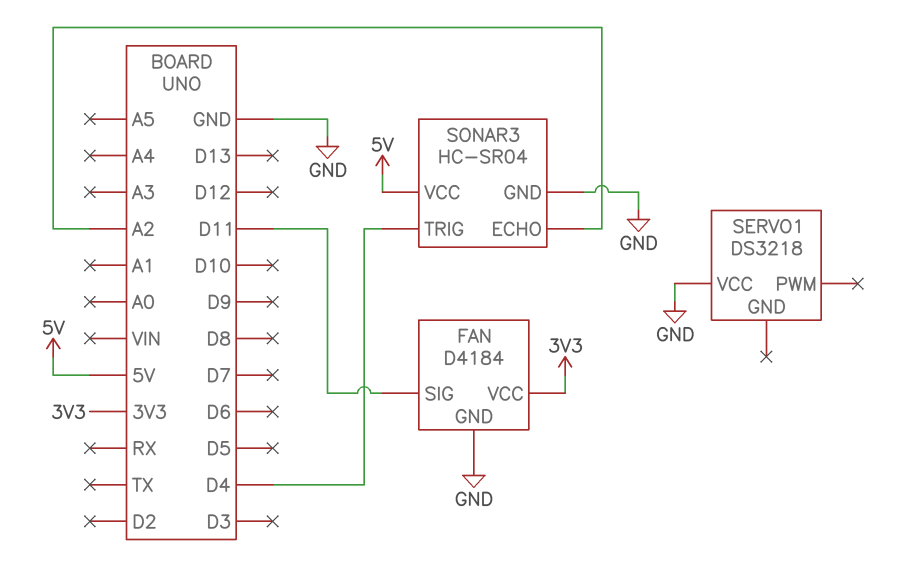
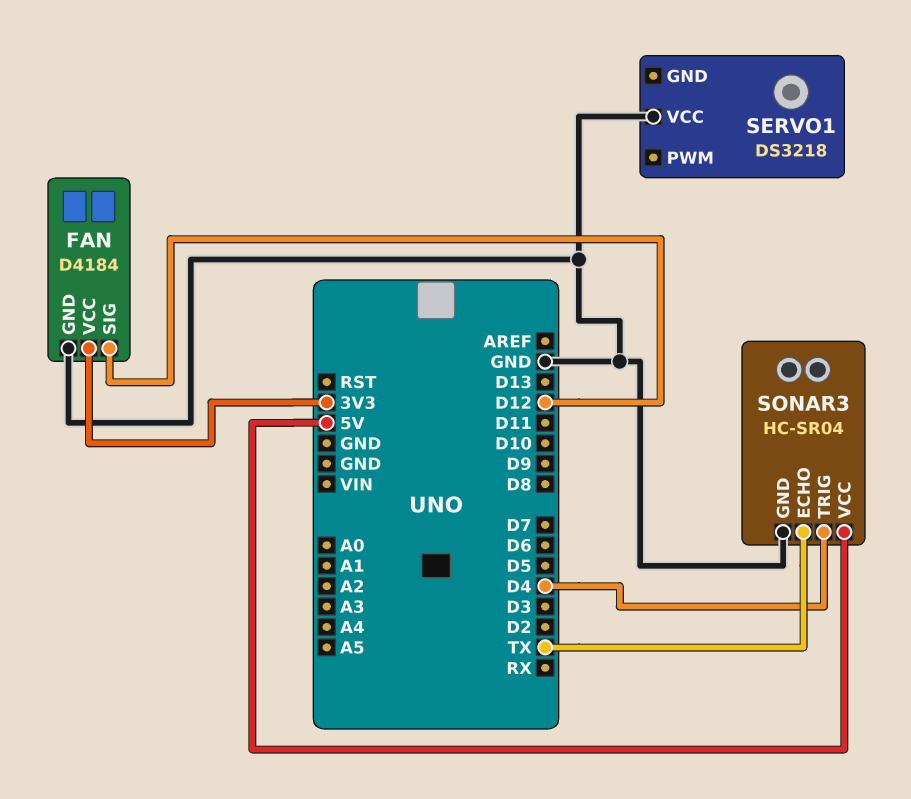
FAN pin SIG: D11 -> D12
SONAR3 pin ECHO: A2 -> TX

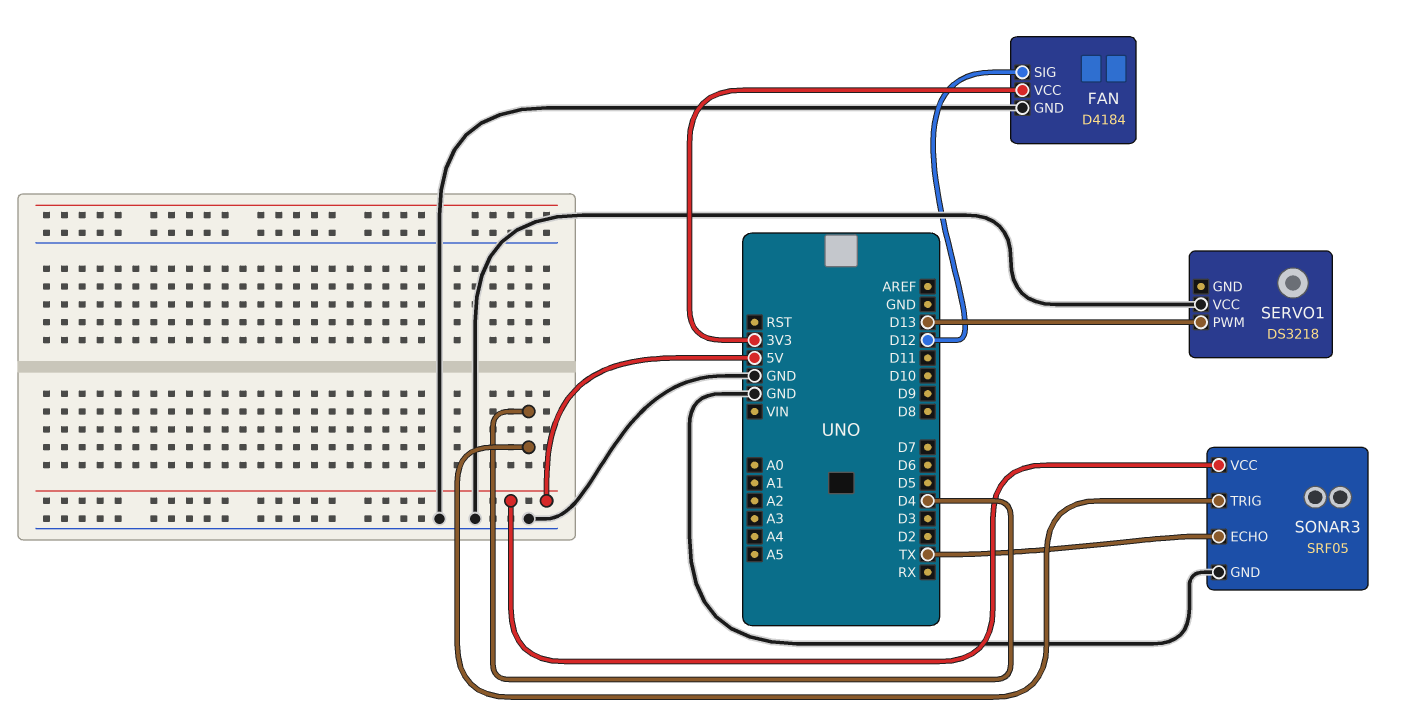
SERVO1 pin PWM: none -> D13
SONAR3: HC-SR04 -> SRF05

